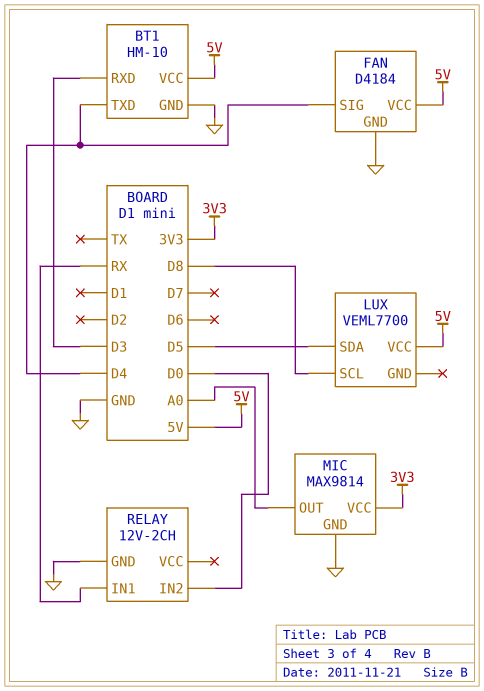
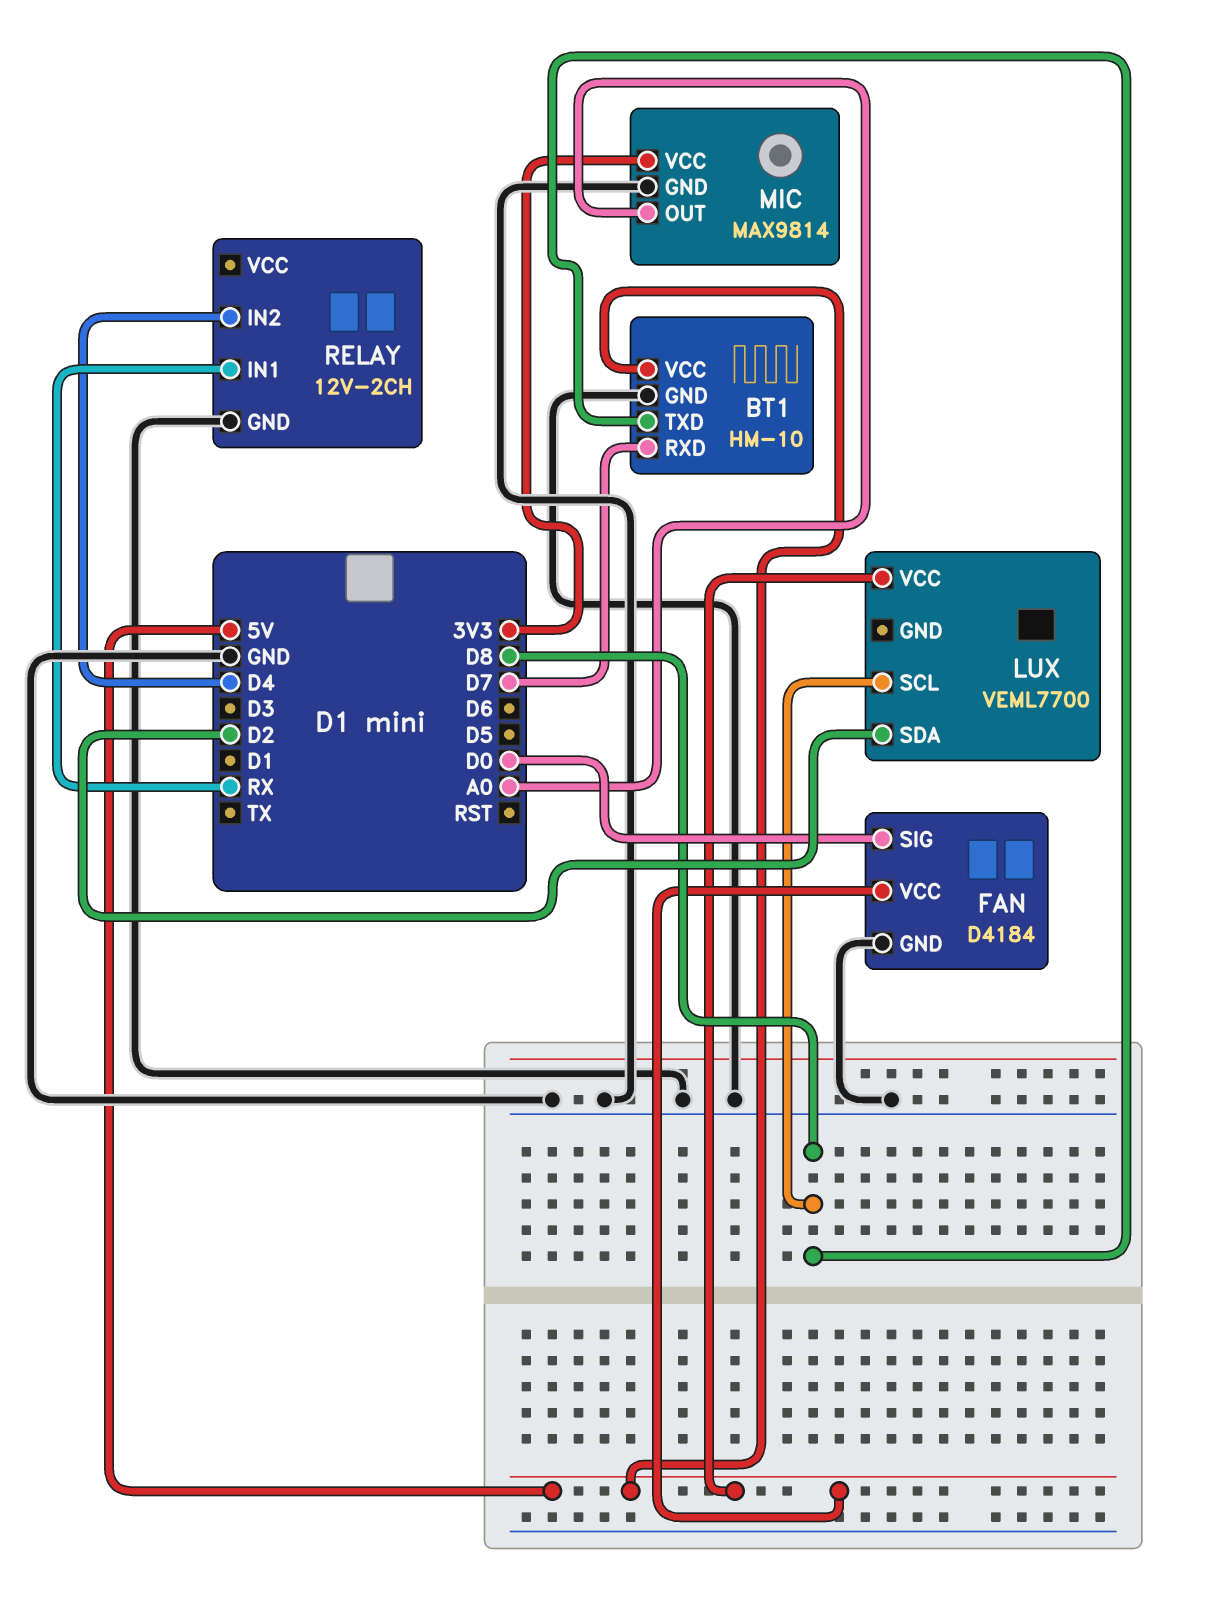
BT1 pin RXD: D3 -> D7
BT1 pin TXD: D4 -> D8
FAN pin SIG: D4 -> D0
LUX pin SDA: D5 -> D2
RELAY pin IN2: D0 -> D4

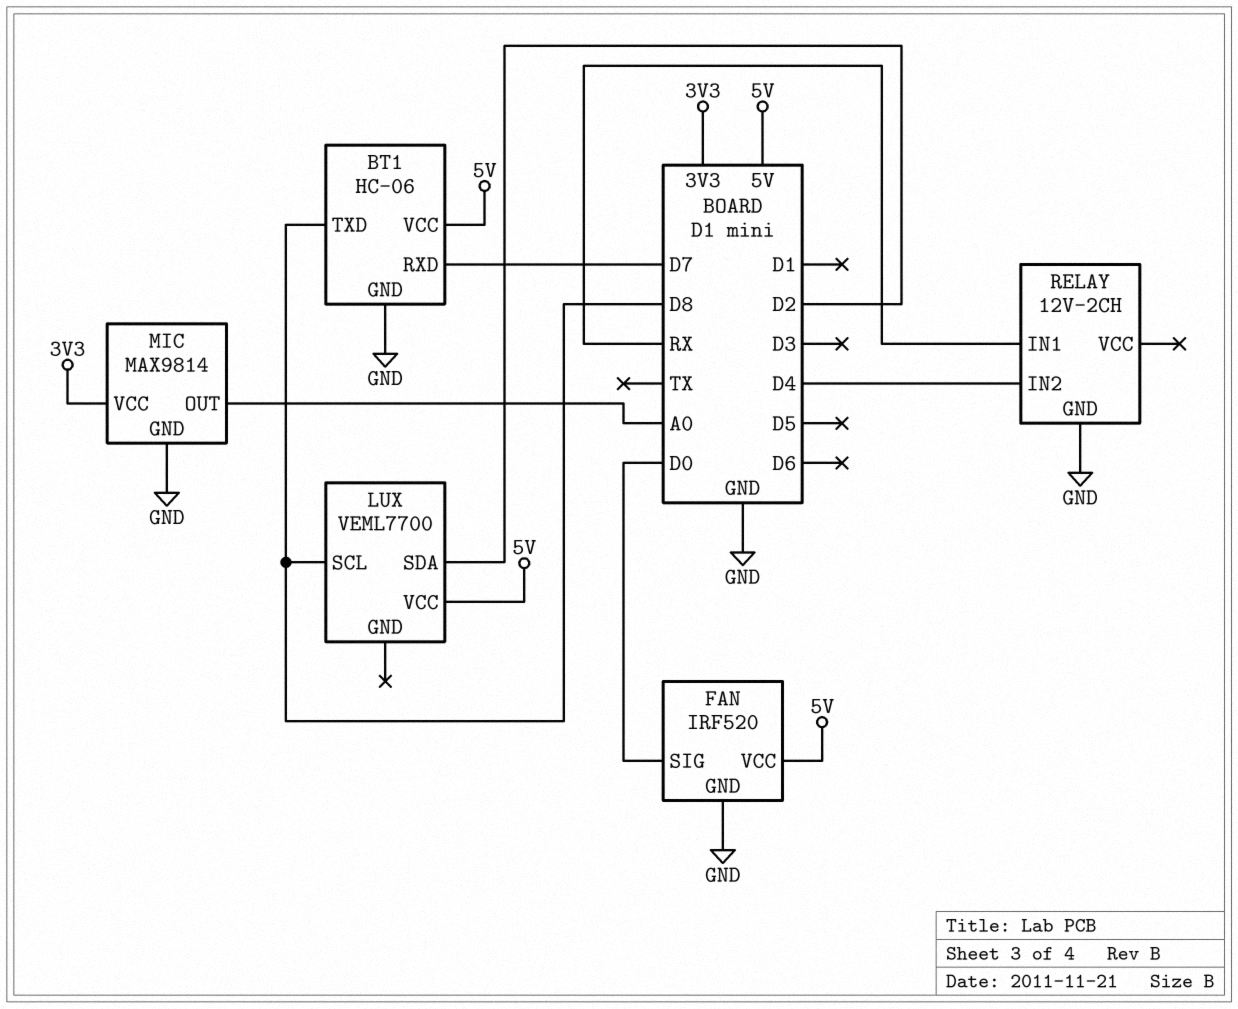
BT1: HM-10 -> HC-06
FAN: D4184 -> IRF520

